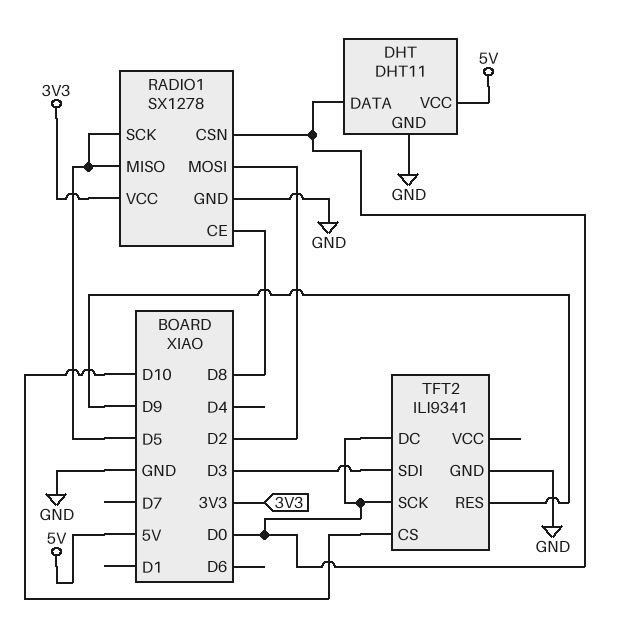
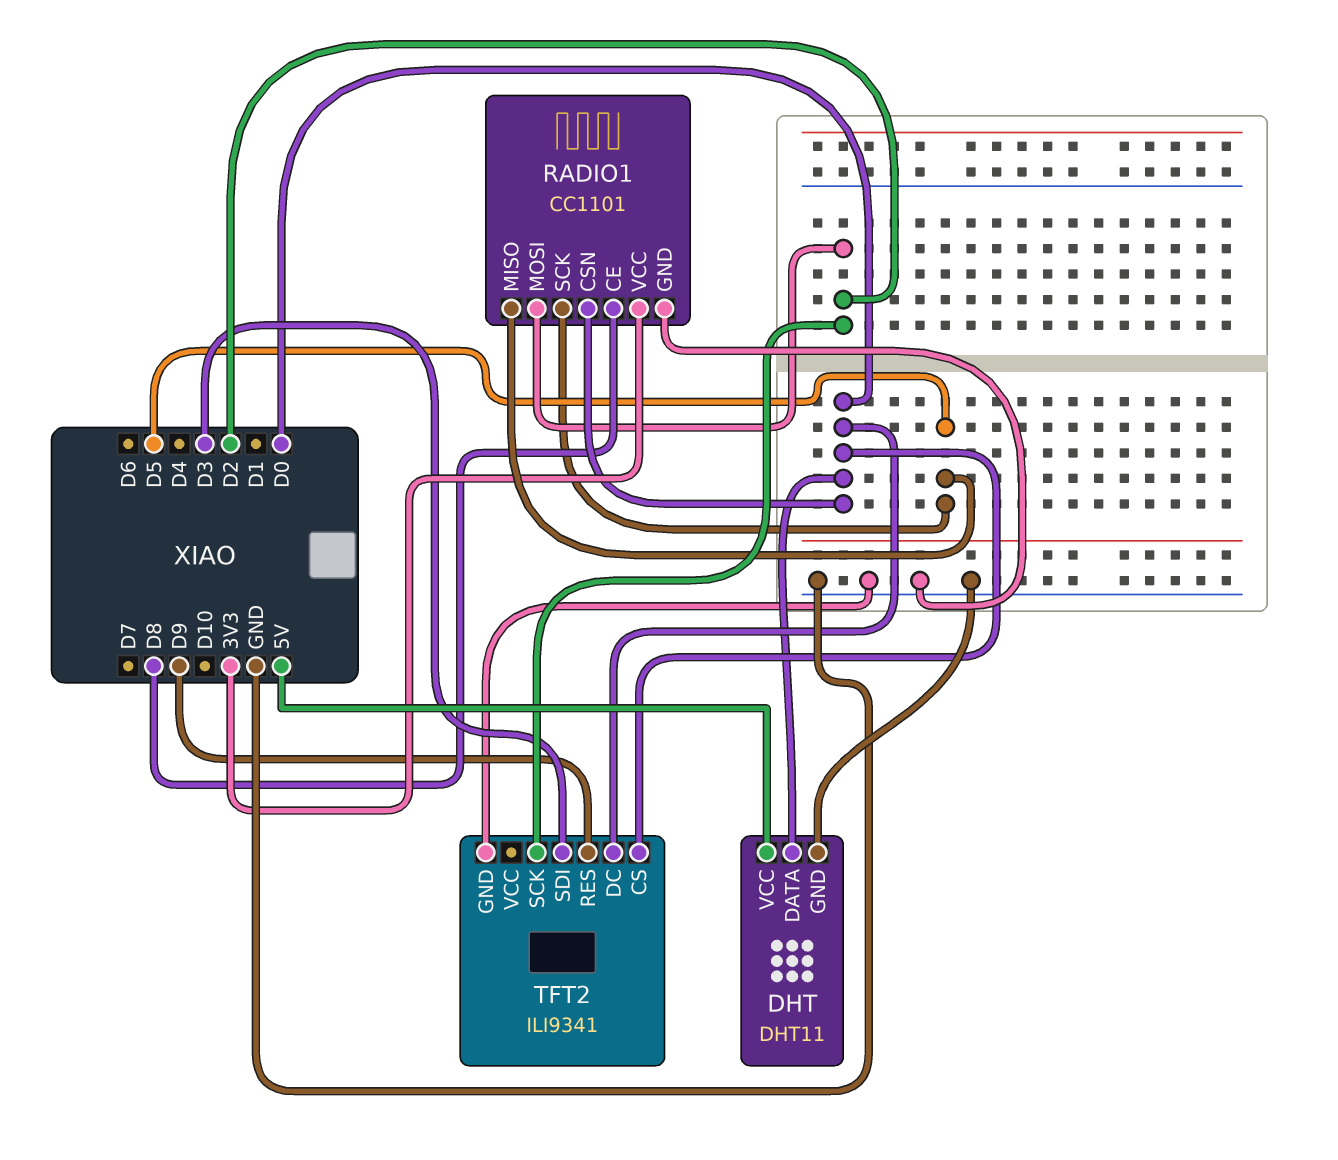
RADIO1: SX1278 -> CC1101
TFT2 pin CS: D10 -> D0
TFT2 pin SCK: D0 -> D2

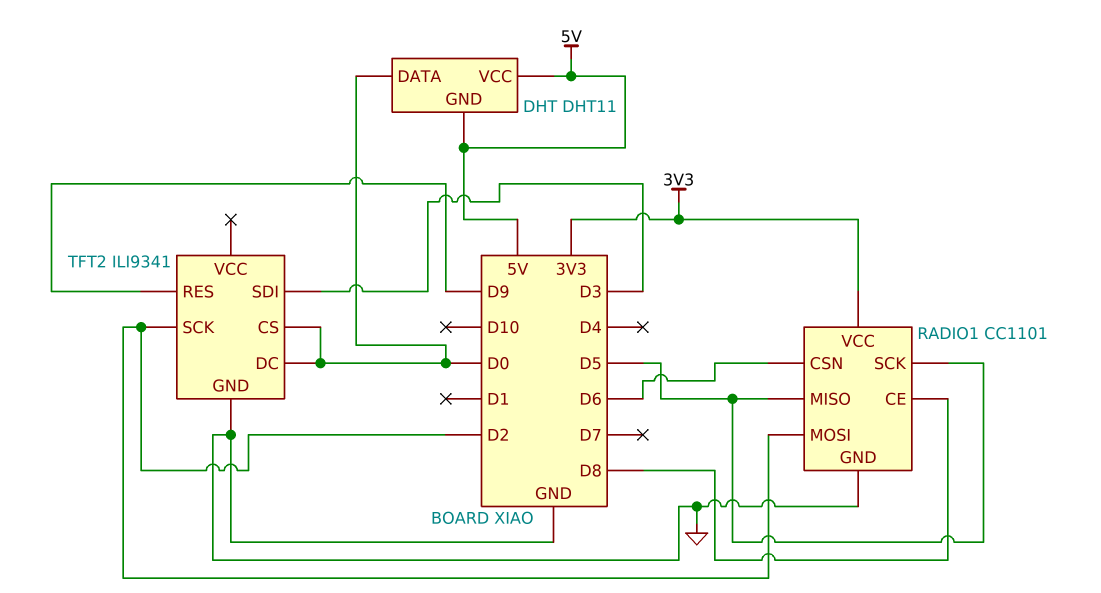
DHT pin GND: GND -> 5V
RADIO1 pin CSN: D0 -> D6

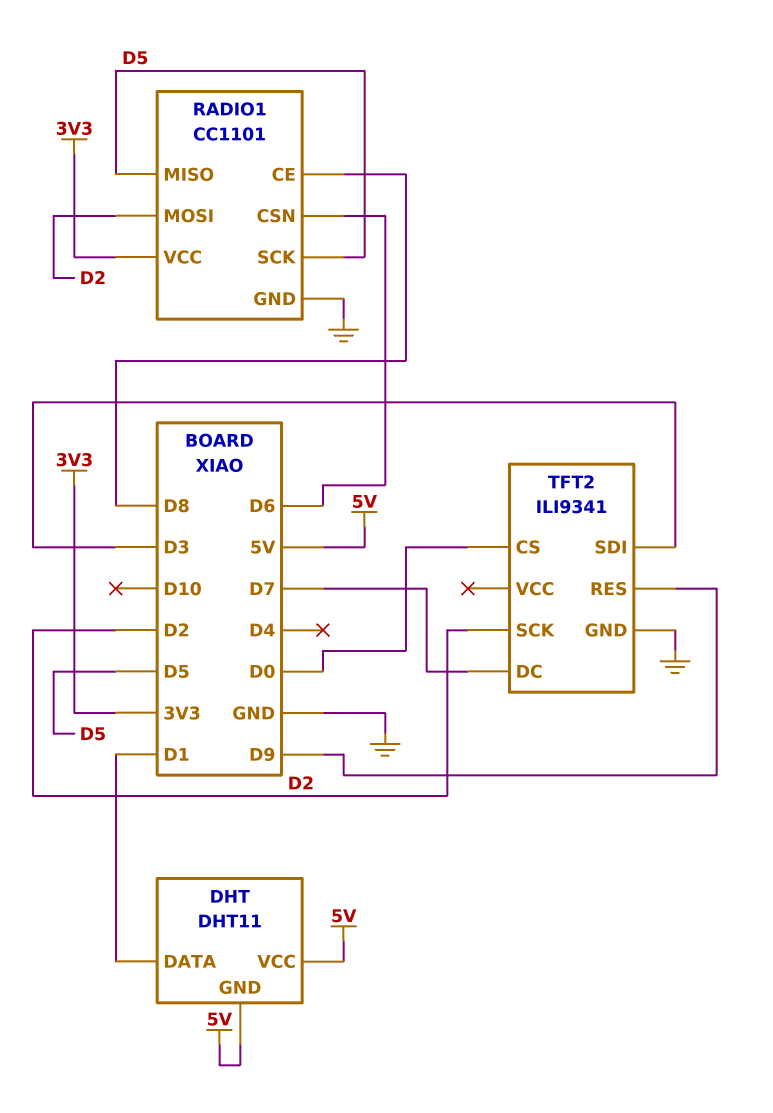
DHT pin DATA: D0 -> D1
TFT2 pin DC: D0 -> D7

